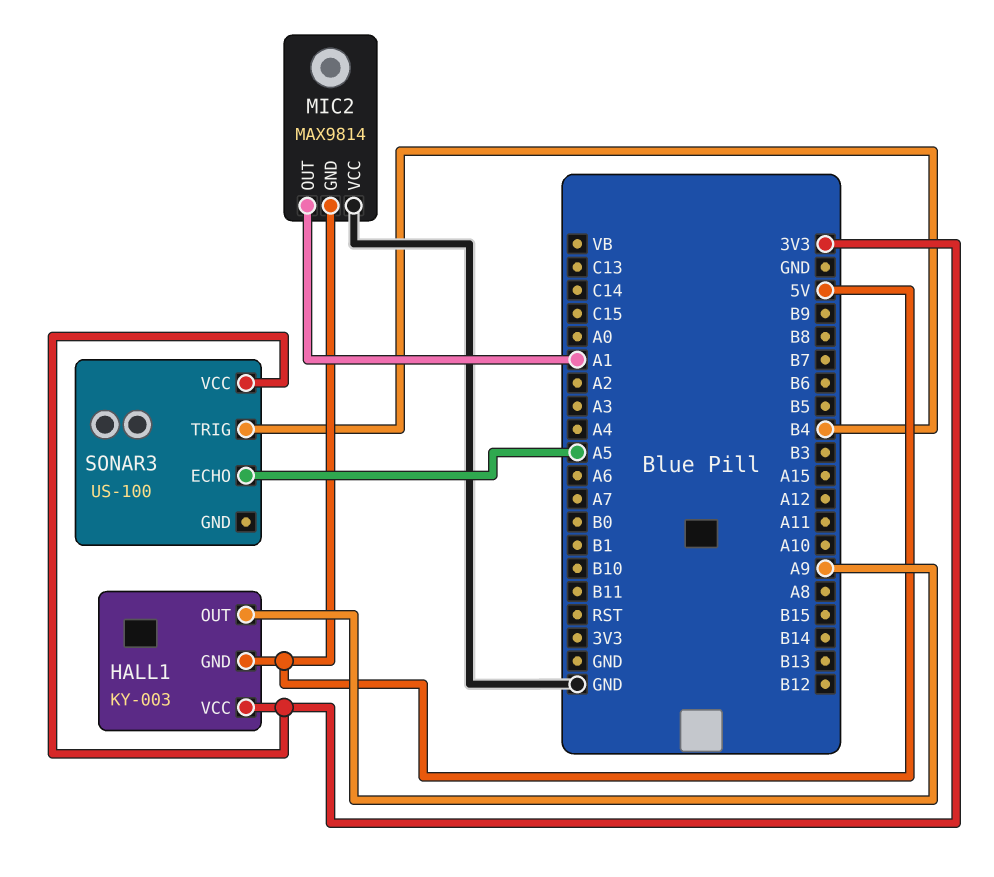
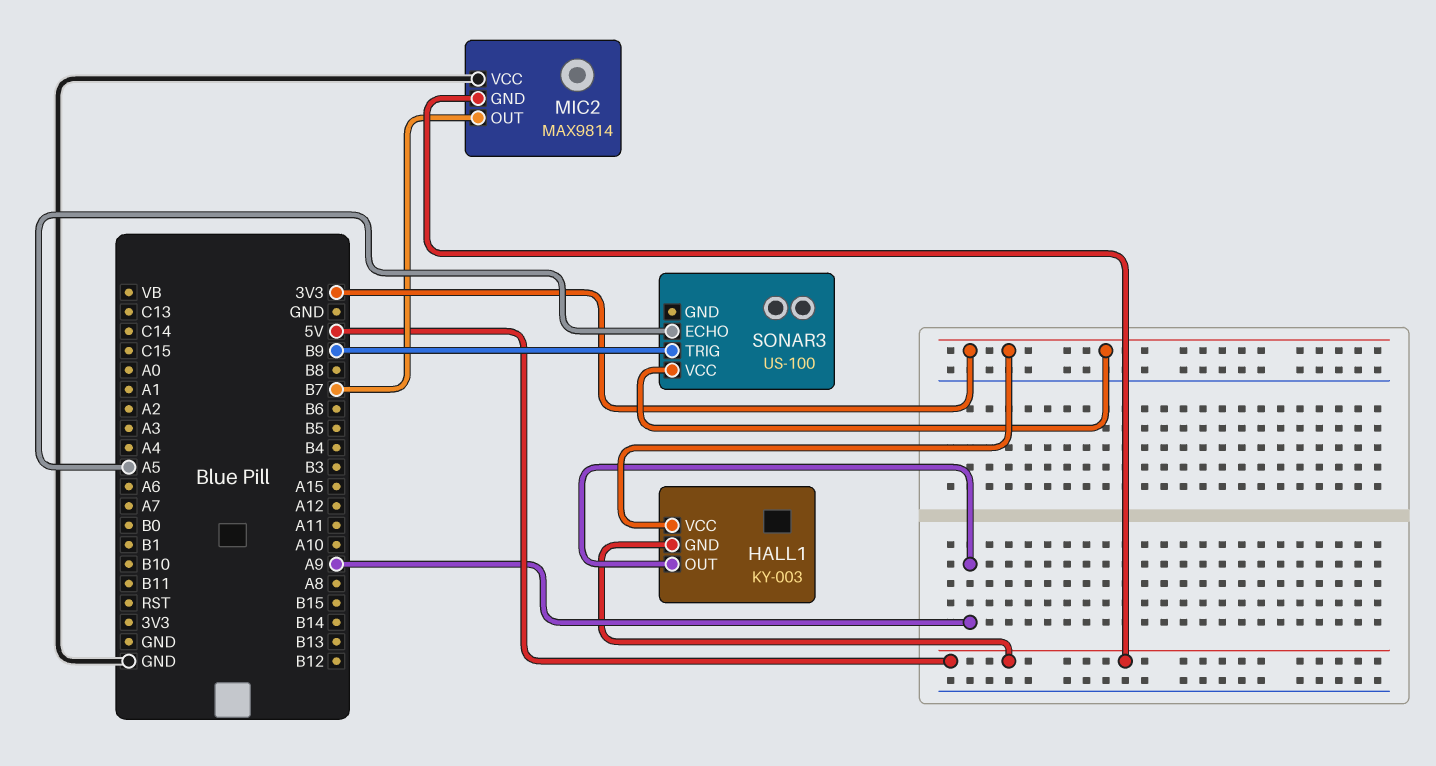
MIC2 pin OUT: A1 -> B7
SONAR3 pin TRIG: B4 -> B9

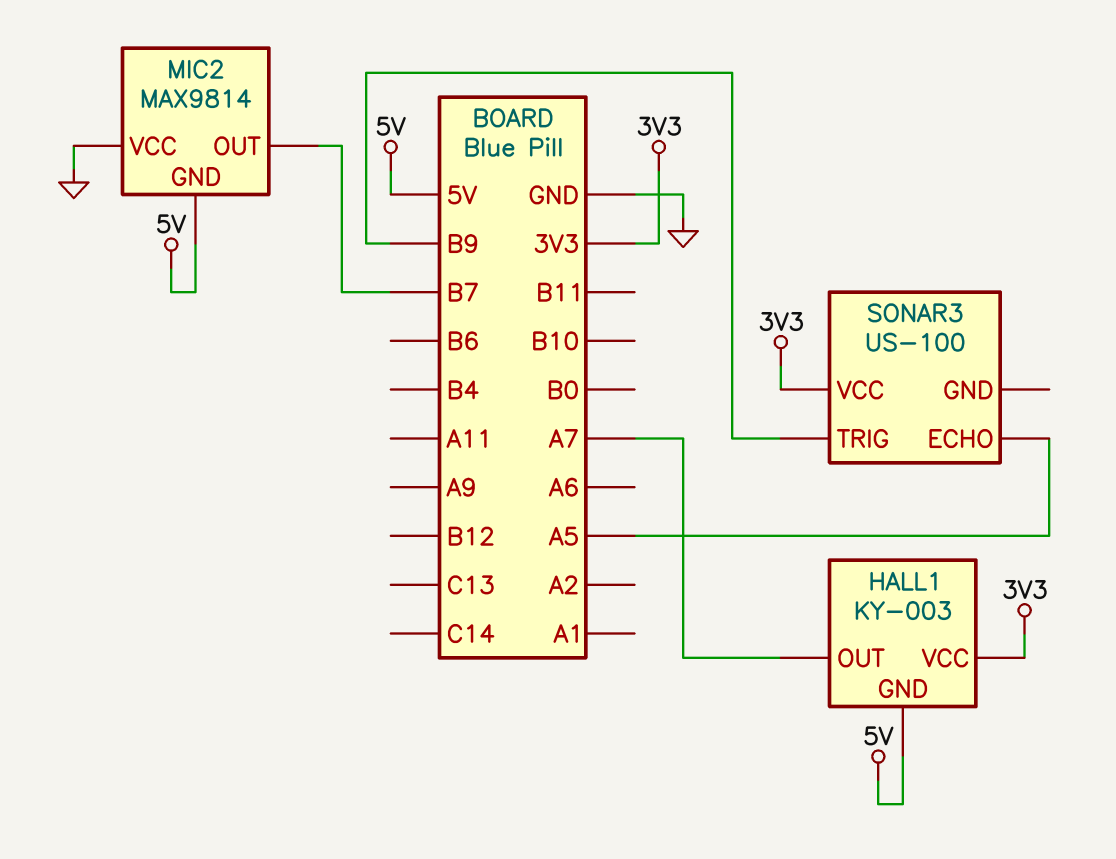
HALL1 pin OUT: A9 -> A7

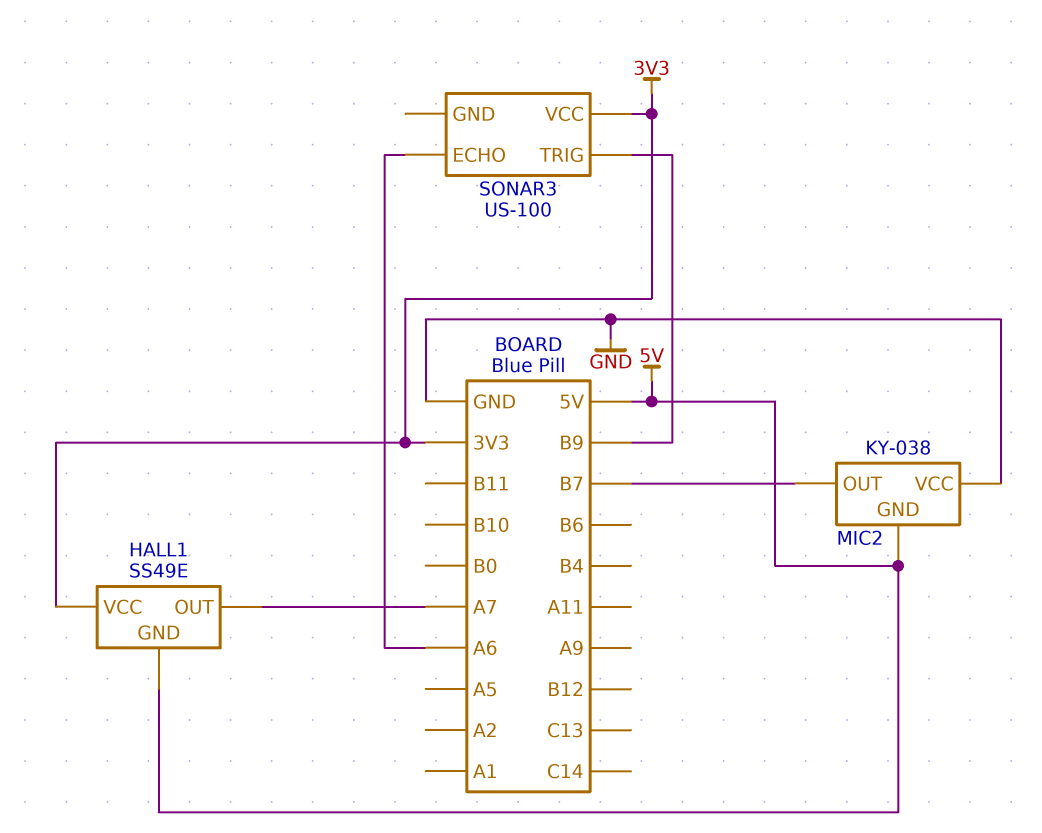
HALL1: KY-003 -> SS49E
MIC2: MAX9814 -> KY-038
SONAR3 pin ECHO: A5 -> A6

